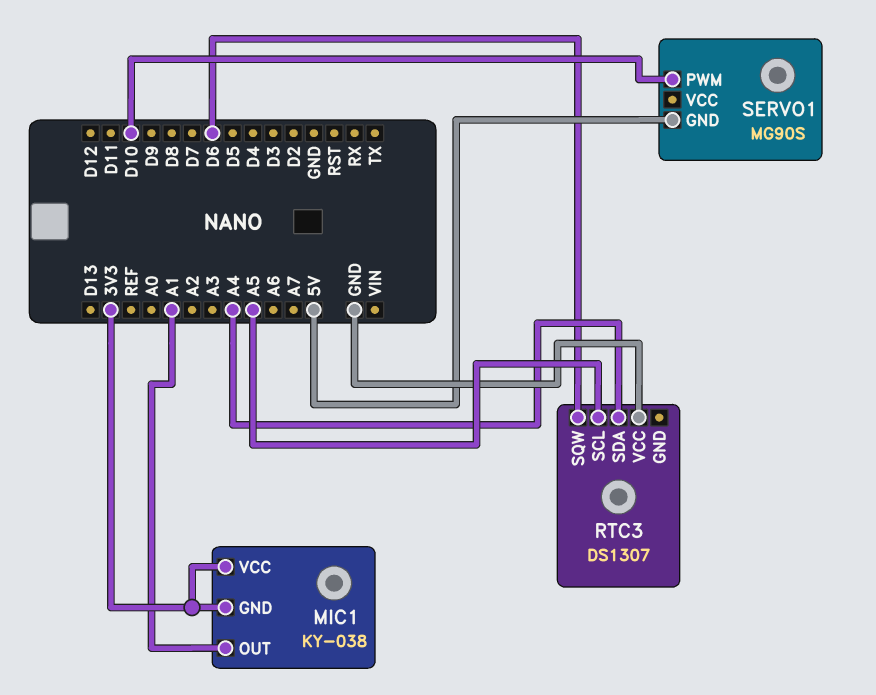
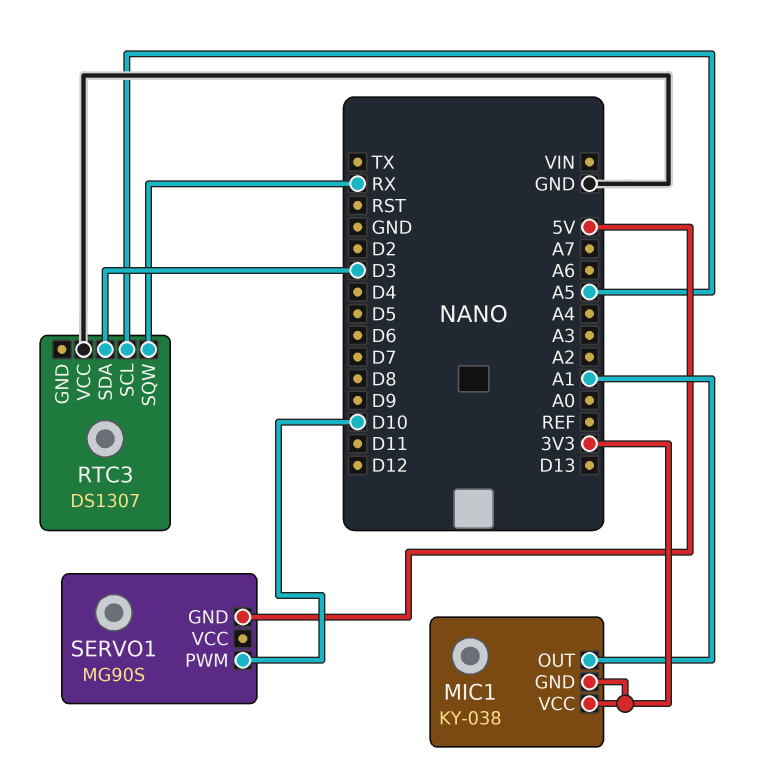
RTC3 pin SDA: A4 -> D3
RTC3 pin SQW: D6 -> RX

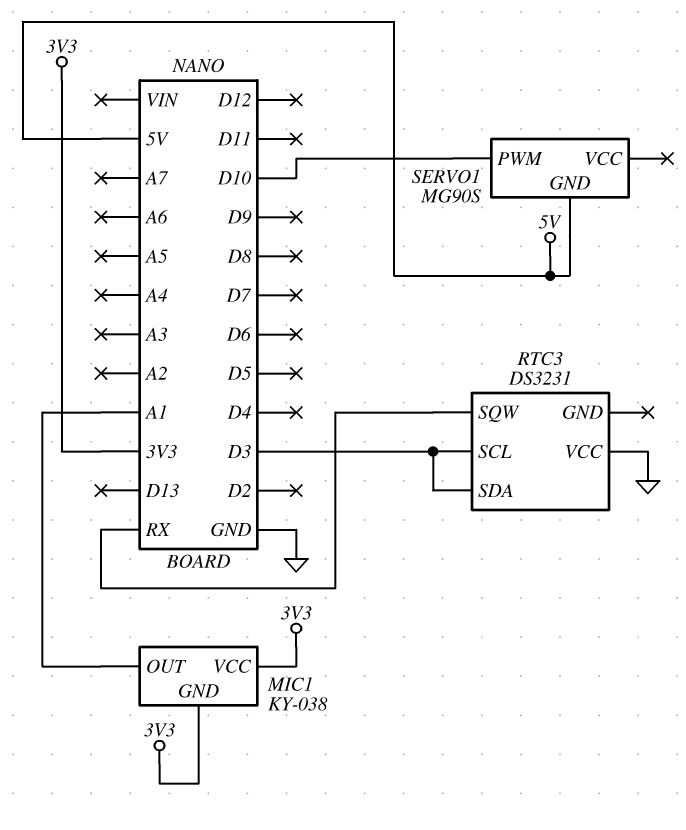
RTC3: DS1307 -> DS3231
RTC3 pin SCL: A5 -> D3

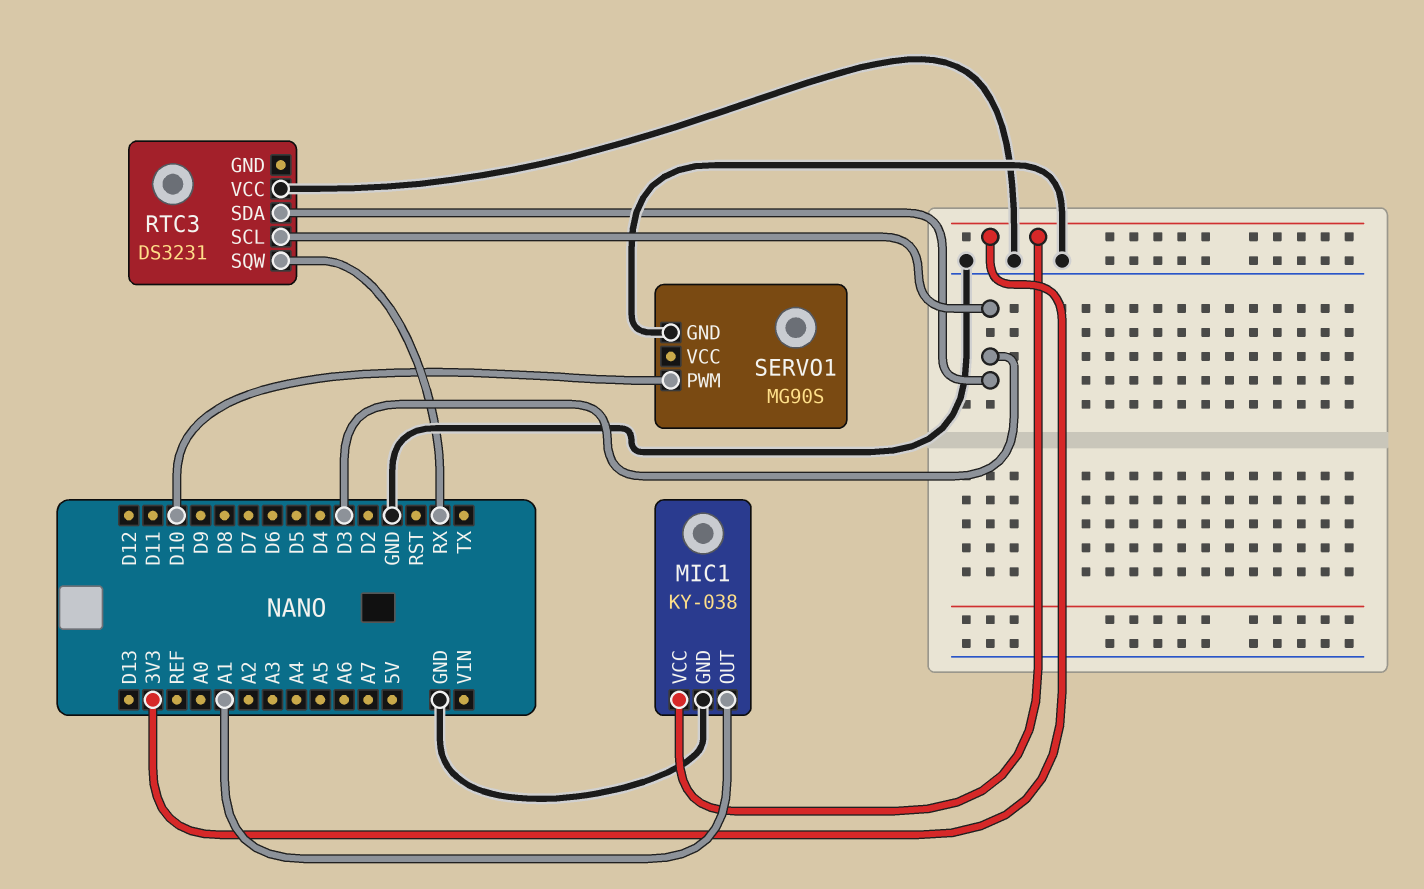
MIC1 pin GND: 3V3 -> GND
SERVO1 pin GND: 5V -> GND

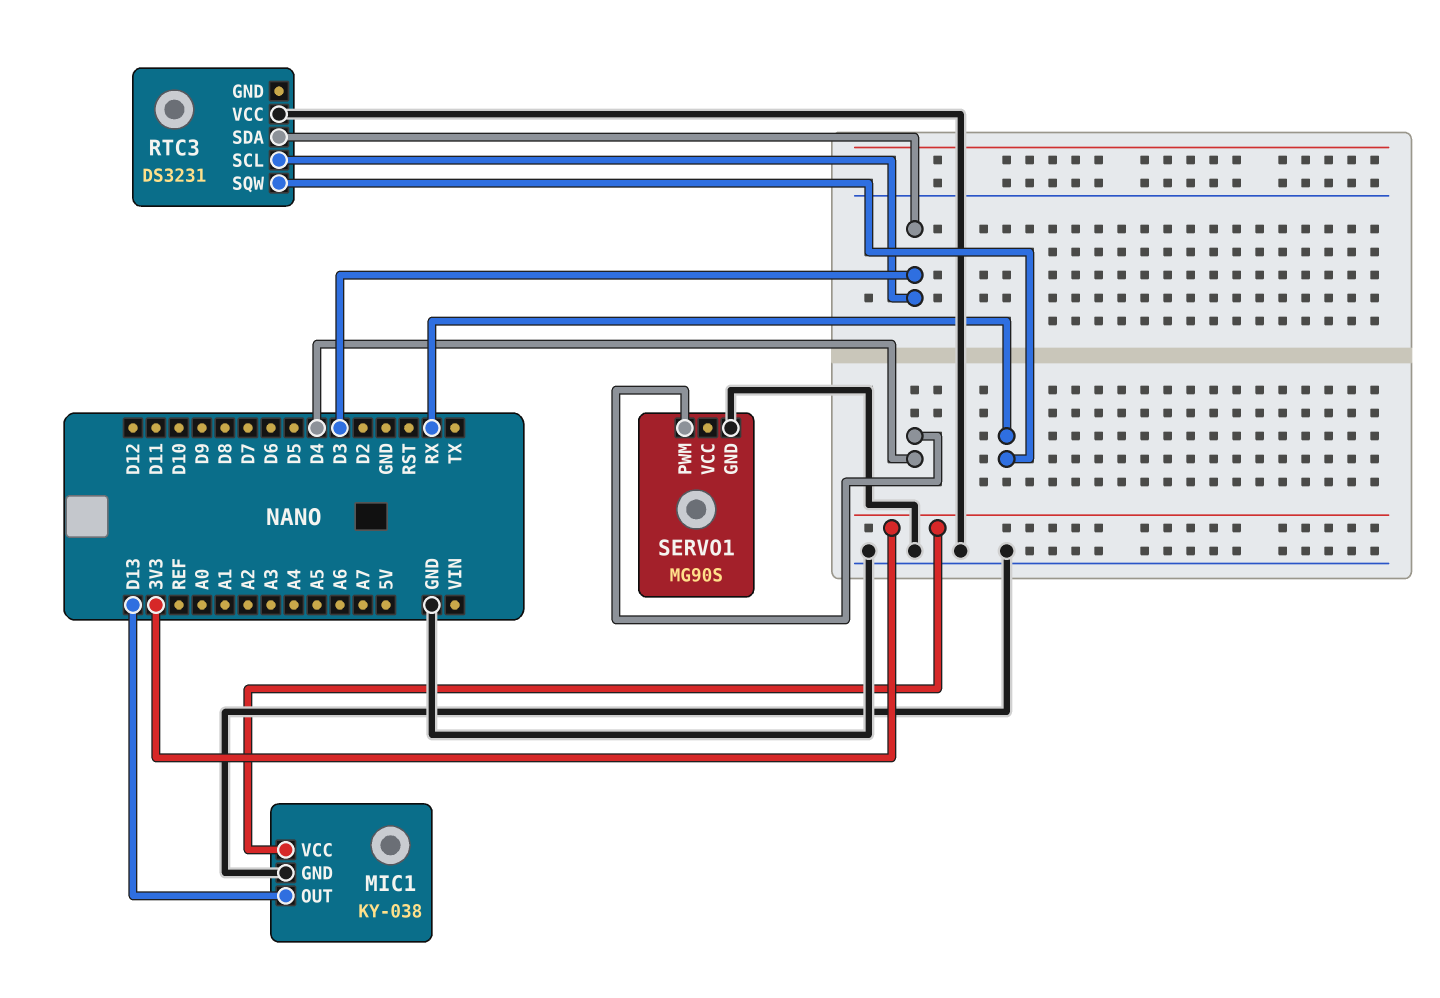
MIC1 pin OUT: A1 -> D13
SERVO1 pin PWM: D10 -> D4

